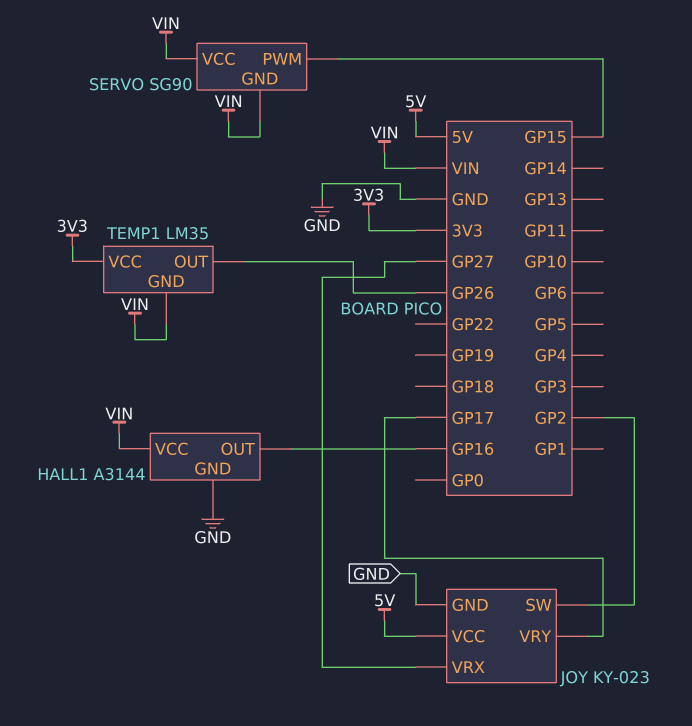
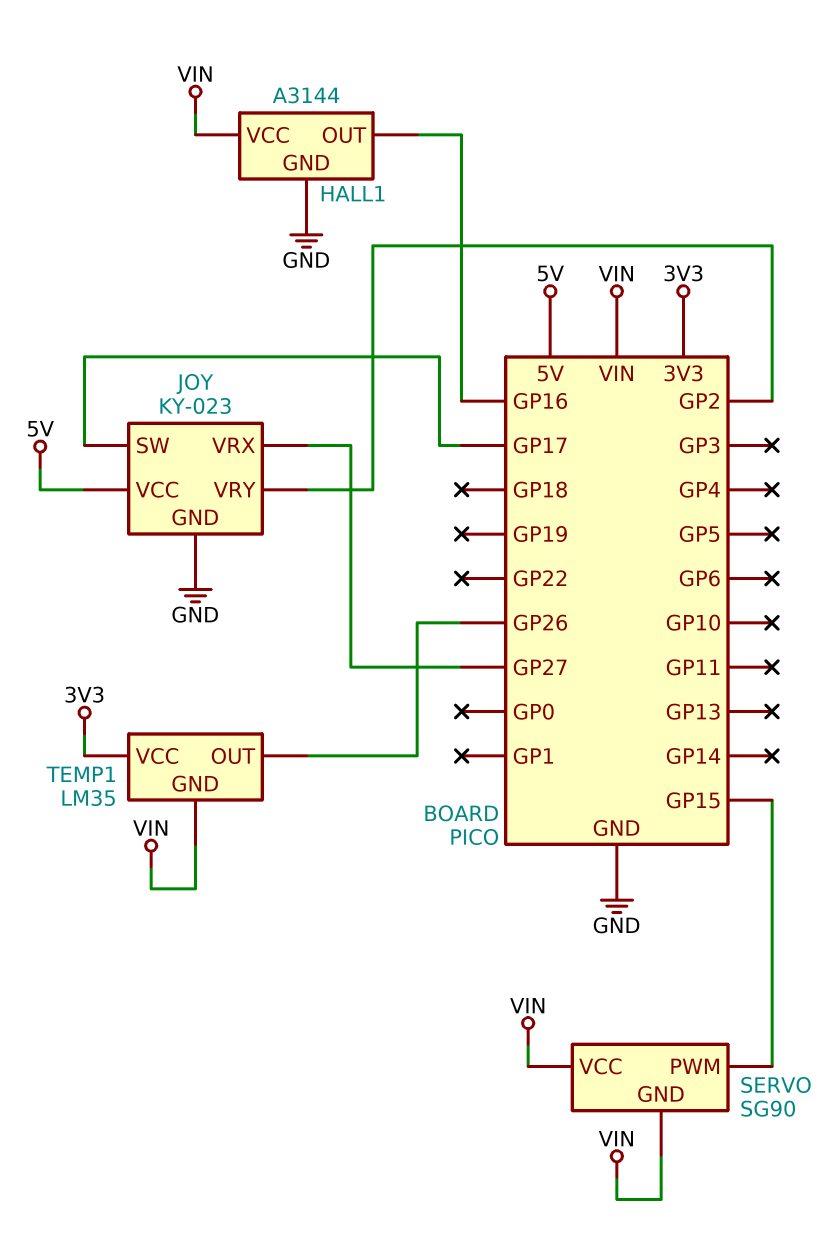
JOY pin SW: GP2 -> GP17
JOY pin VRY: GP17 -> GP2

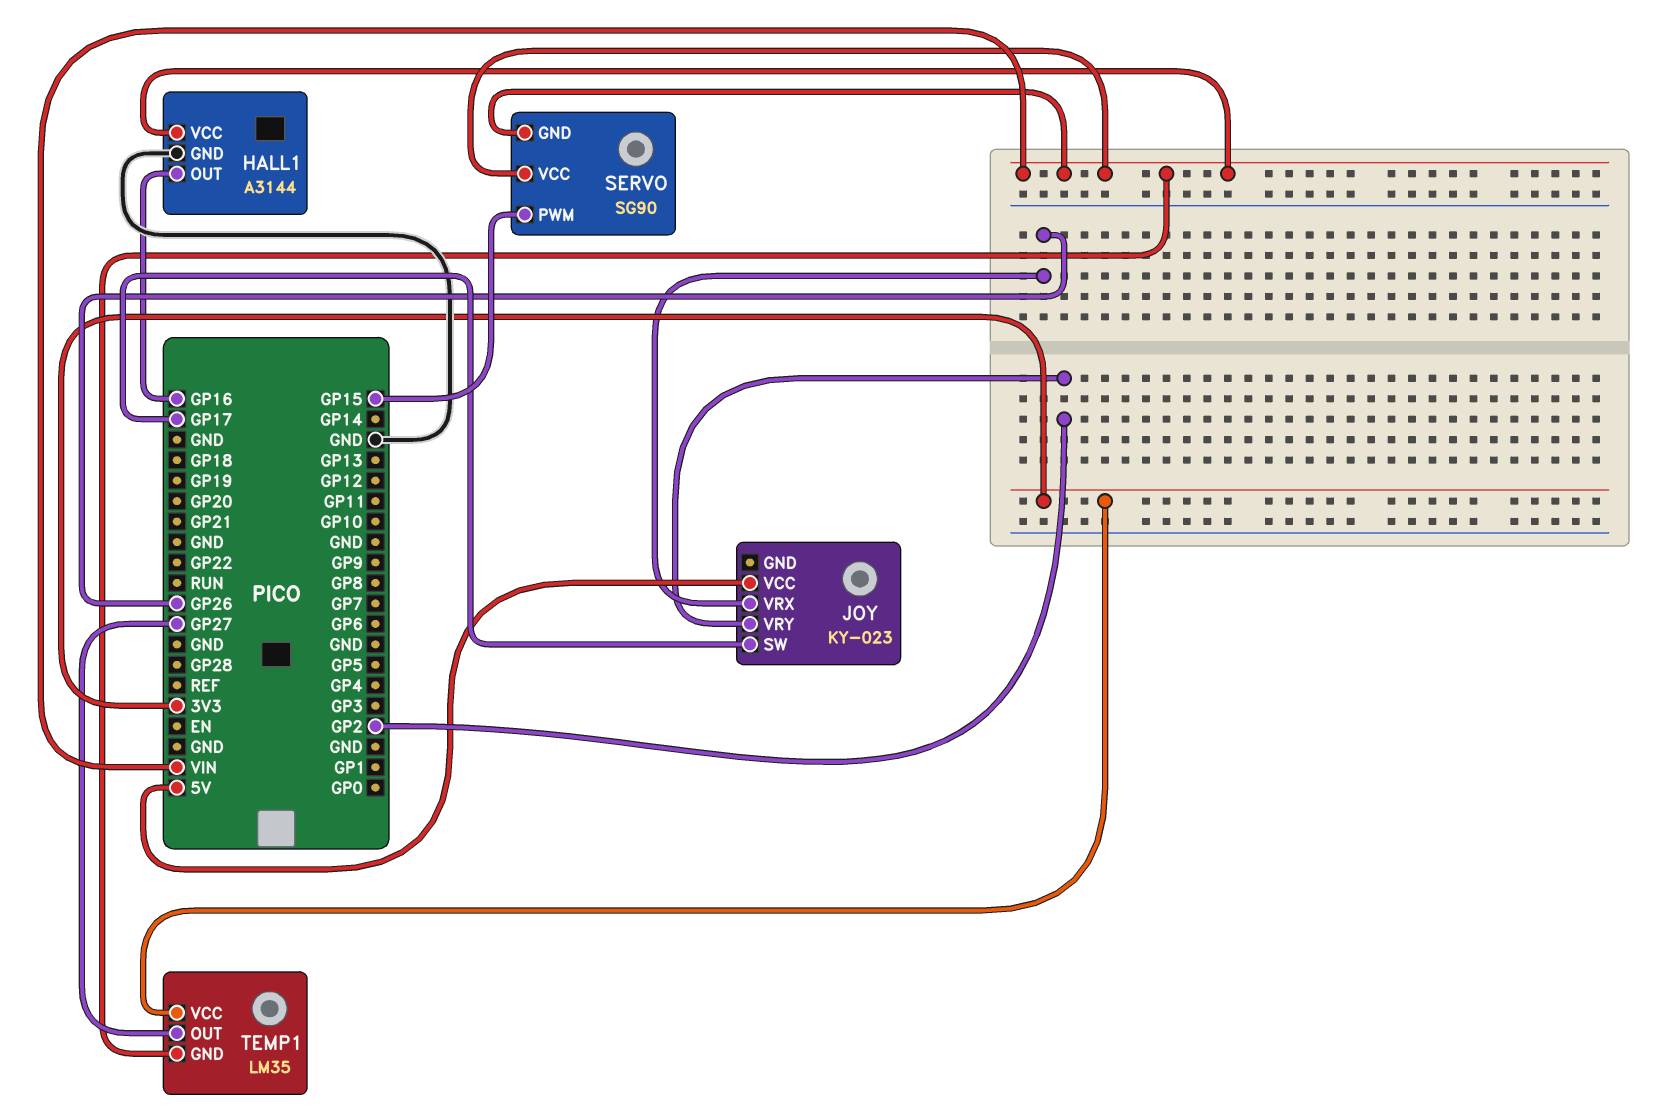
JOY pin GND: GND -> none
JOY pin VRX: GP27 -> GP26
TEMP1 pin OUT: GP26 -> GP27

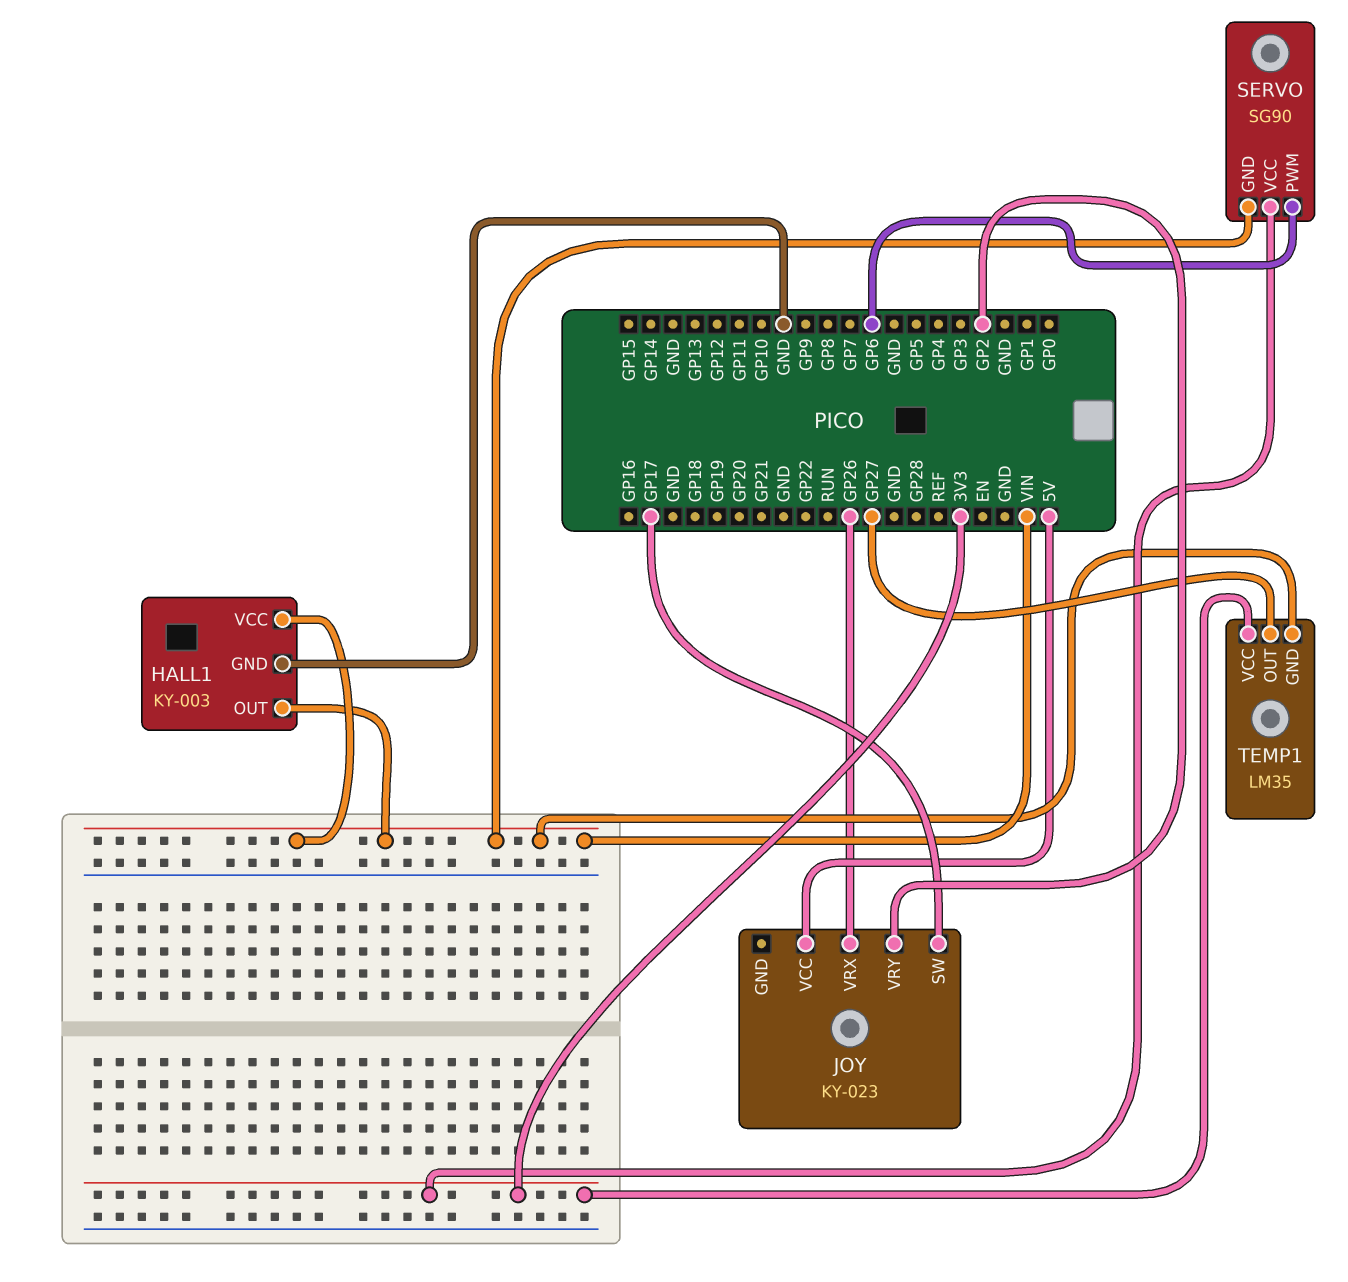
HALL1: A3144 -> KY-003
HALL1 pin OUT: GP16 -> VIN
SERVO pin PWM: GP15 -> GP6
SERVO pin VCC: VIN -> 3V3

